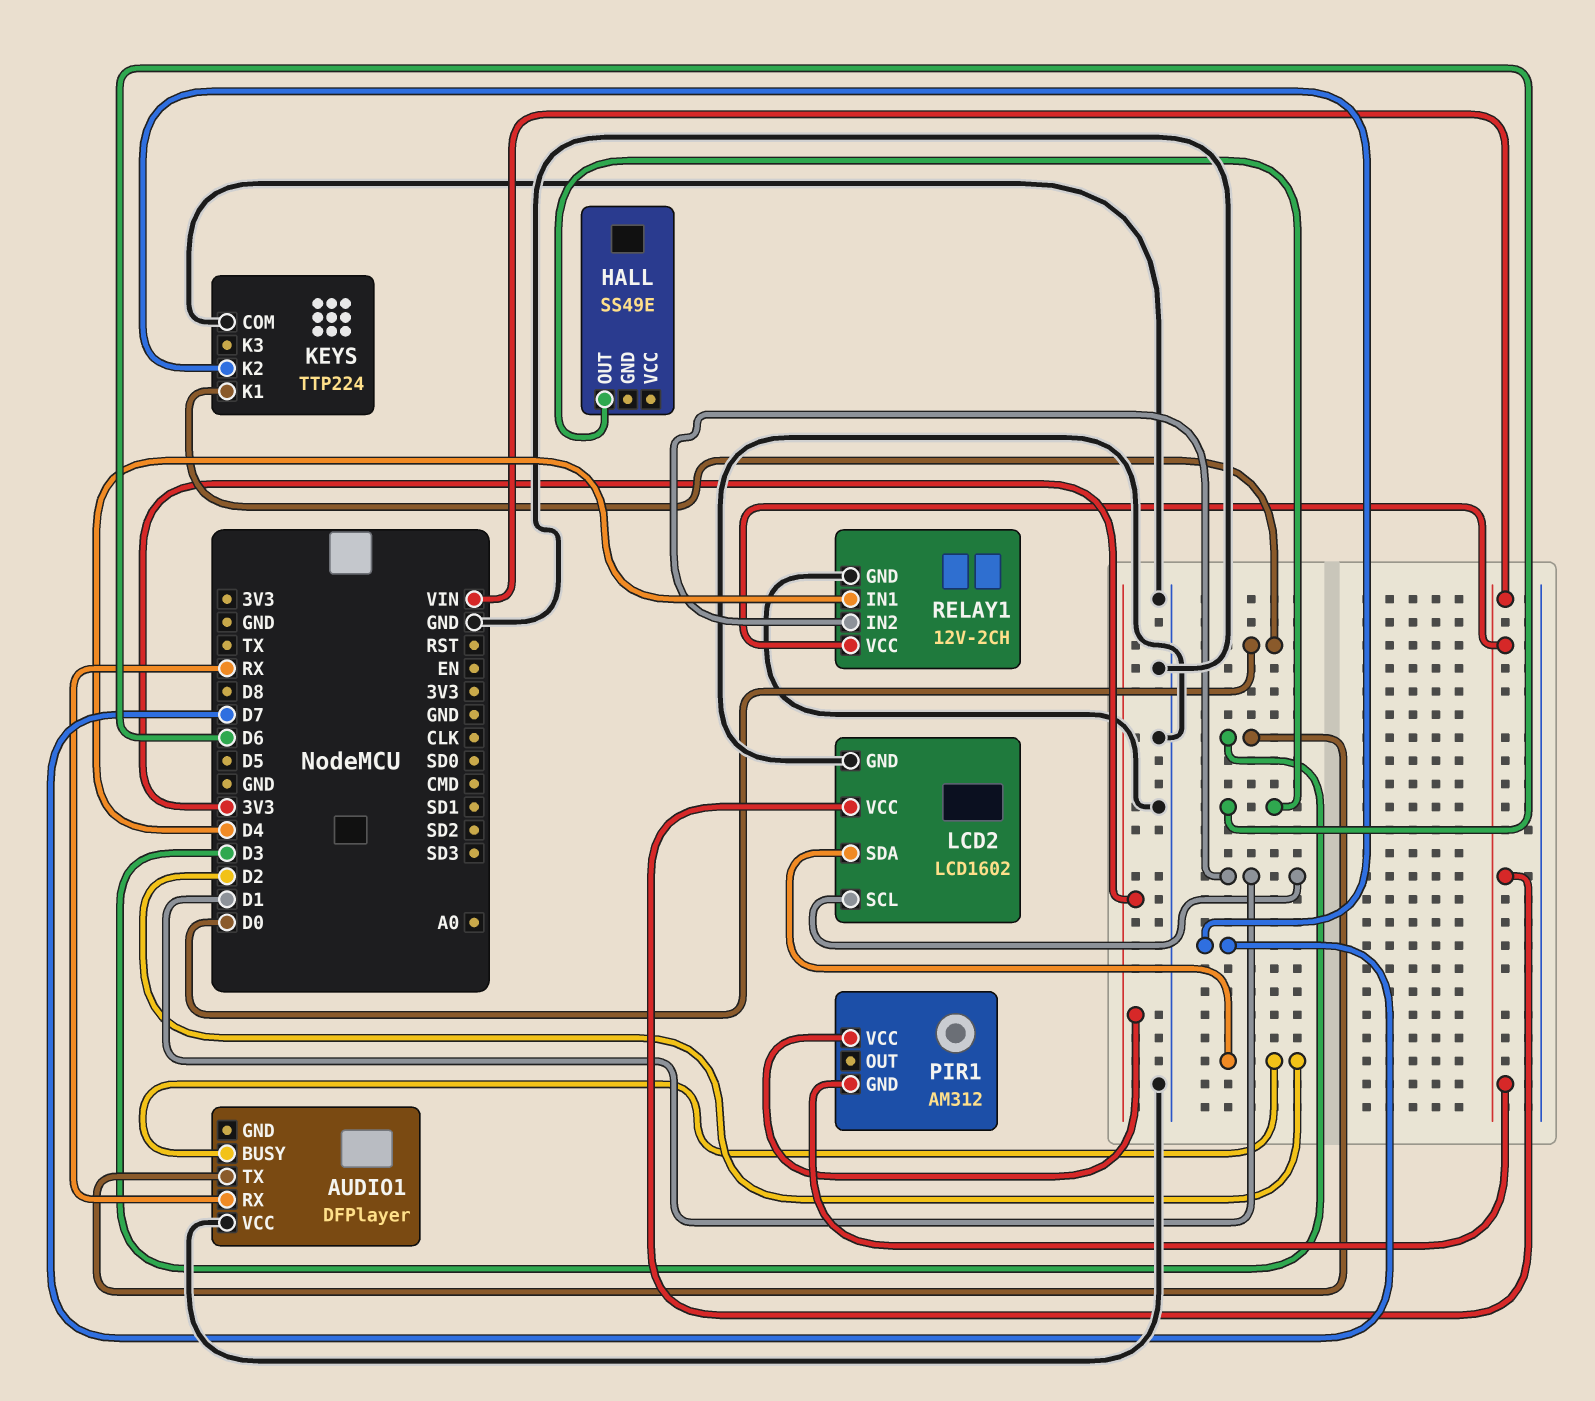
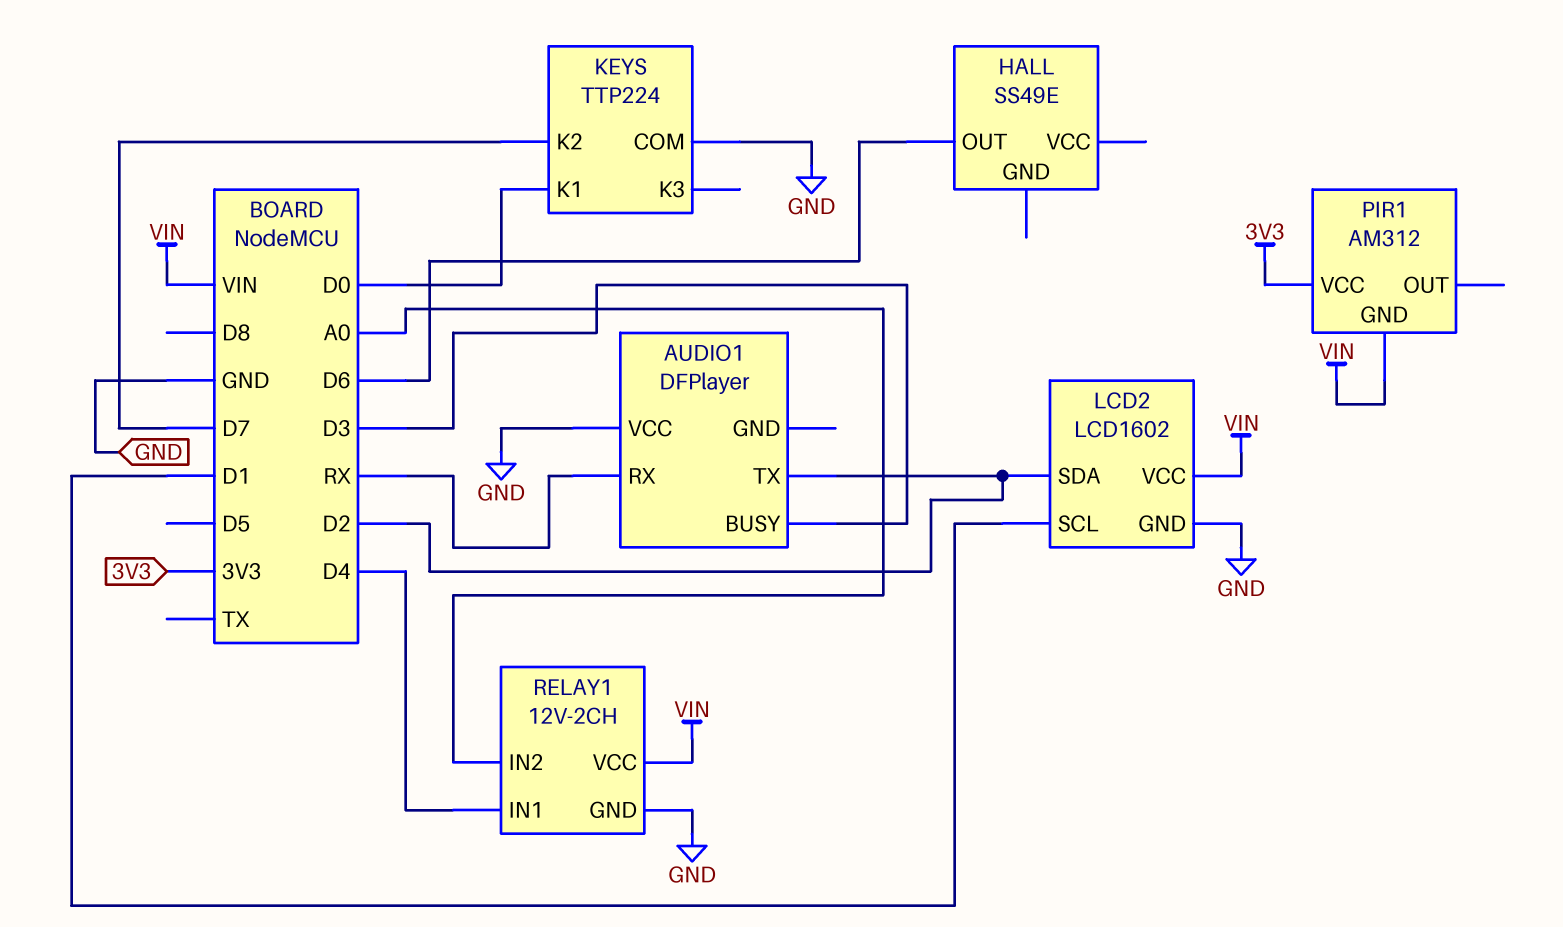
AUDIO1 pin BUSY: D2 -> D3
AUDIO1 pin TX: D3 -> D2
RELAY1 pin IN2: D1 -> A0

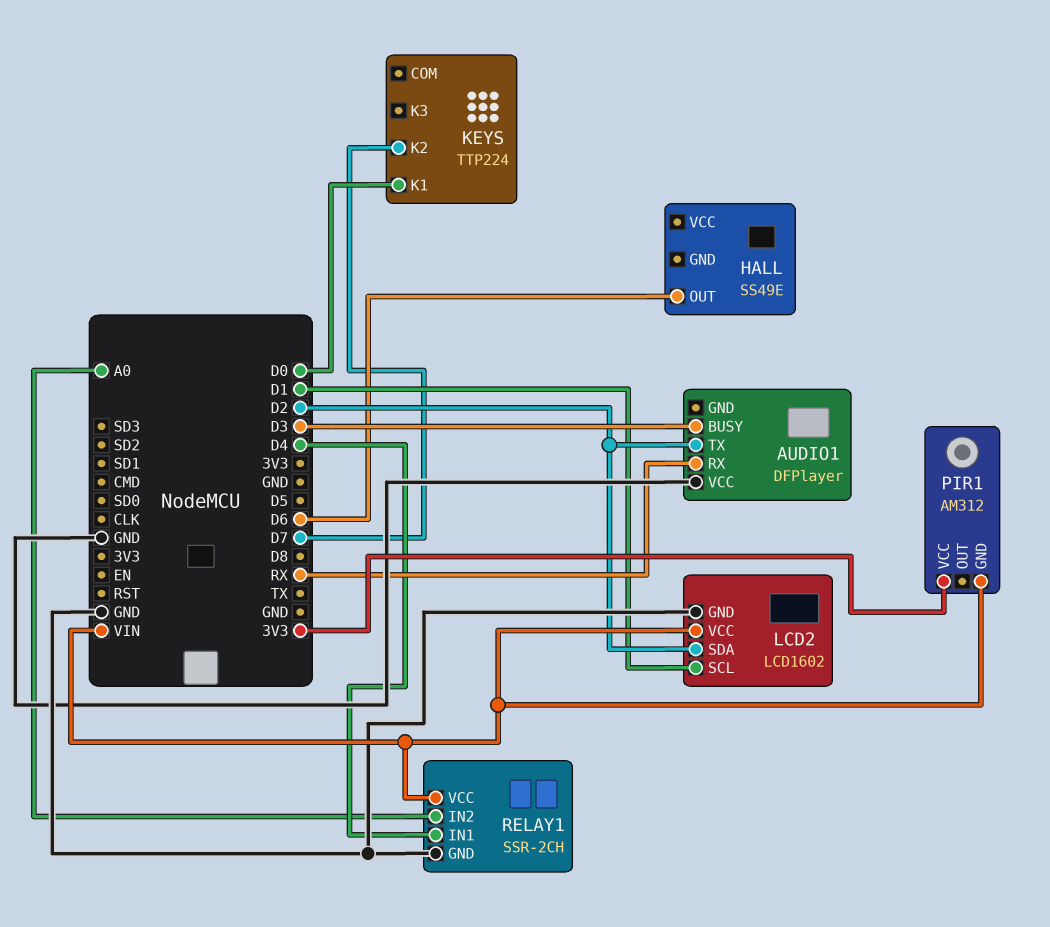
KEYS pin COM: GND -> none
RELAY1: 12V-2CH -> SSR-2CH

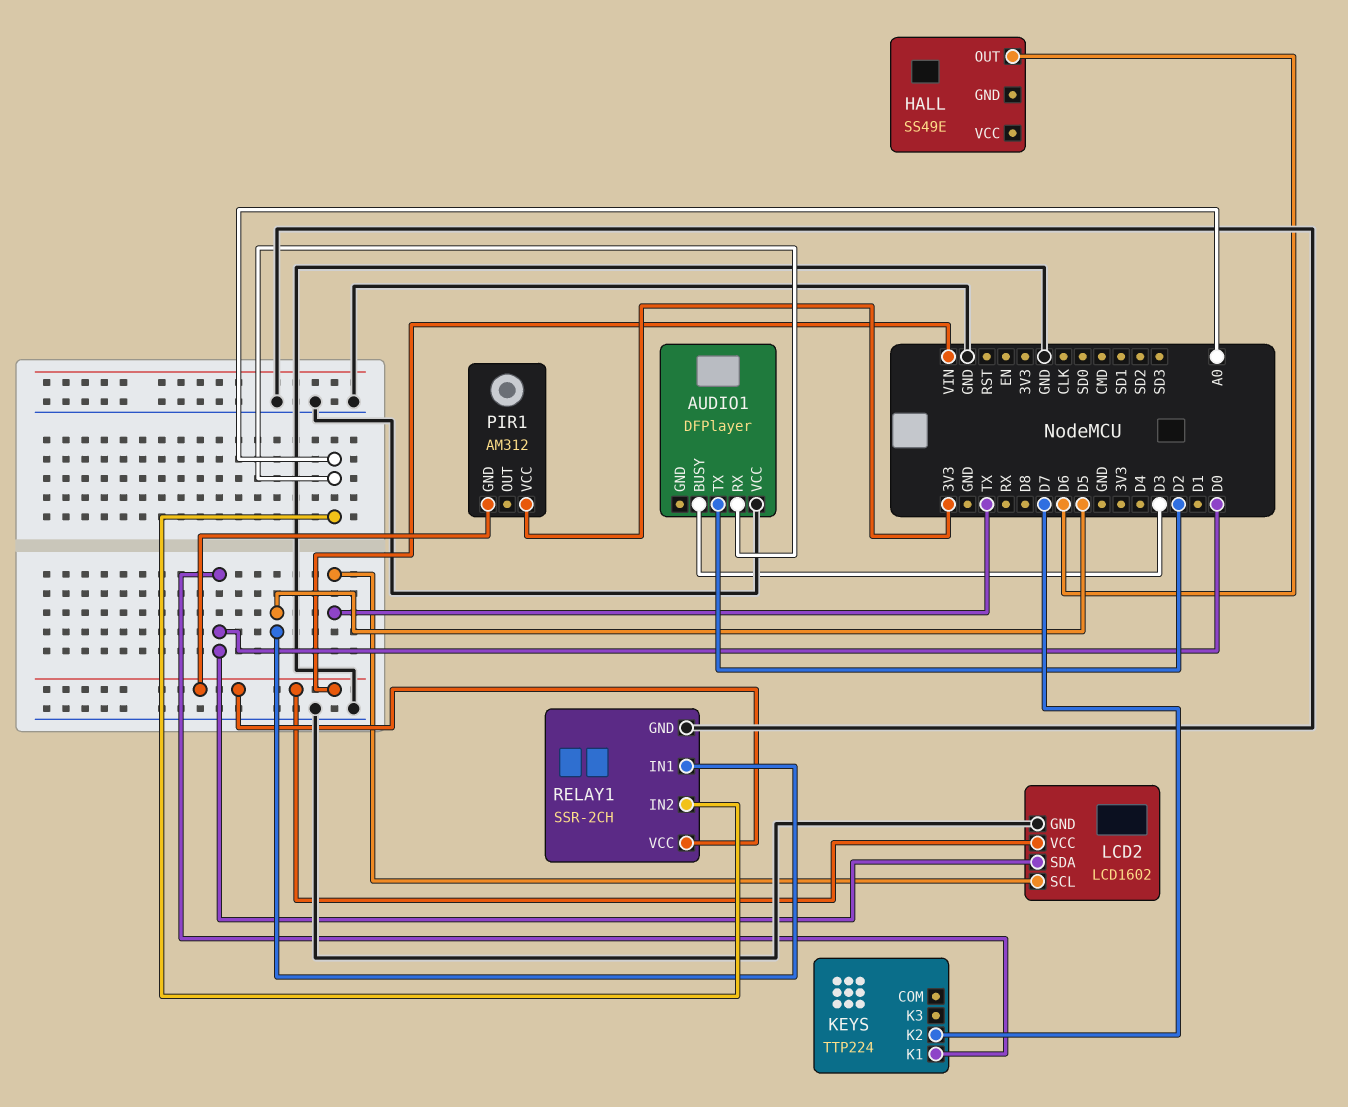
AUDIO1 pin RX: RX -> A0
LCD2 pin SCL: D1 -> TX
LCD2 pin SDA: D2 -> D0
RELAY1 pin IN1: D4 -> D5

